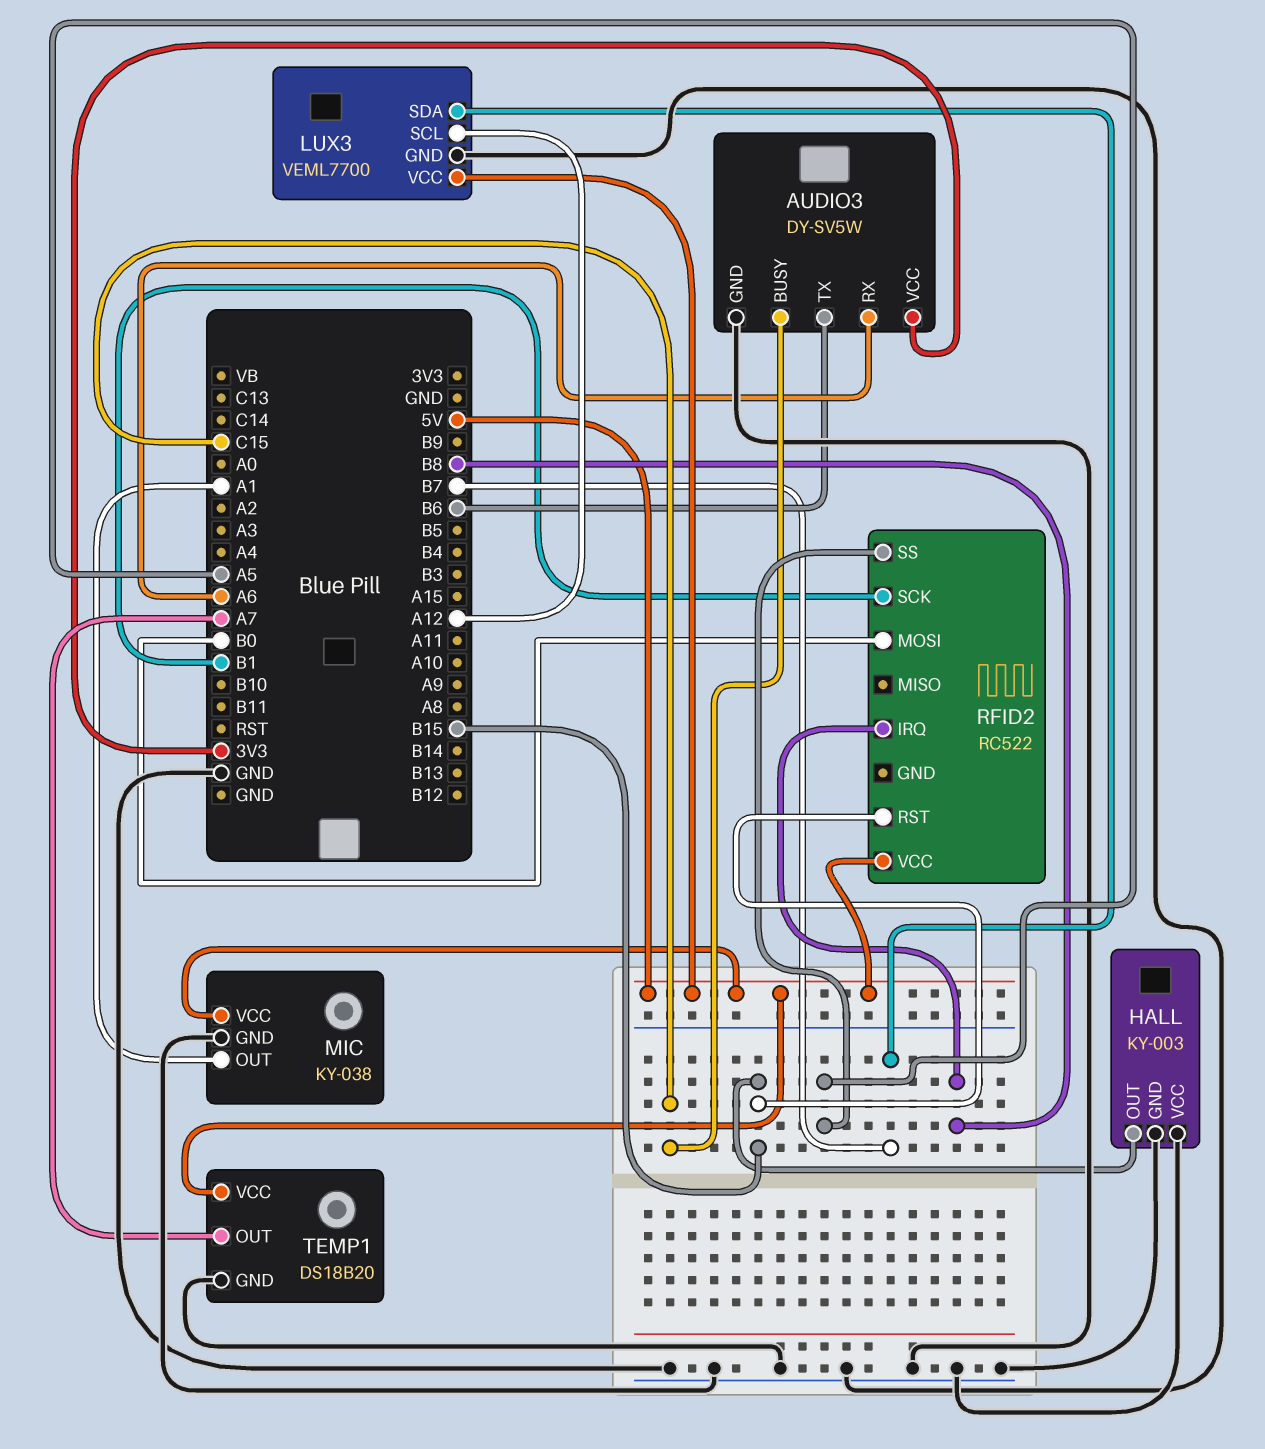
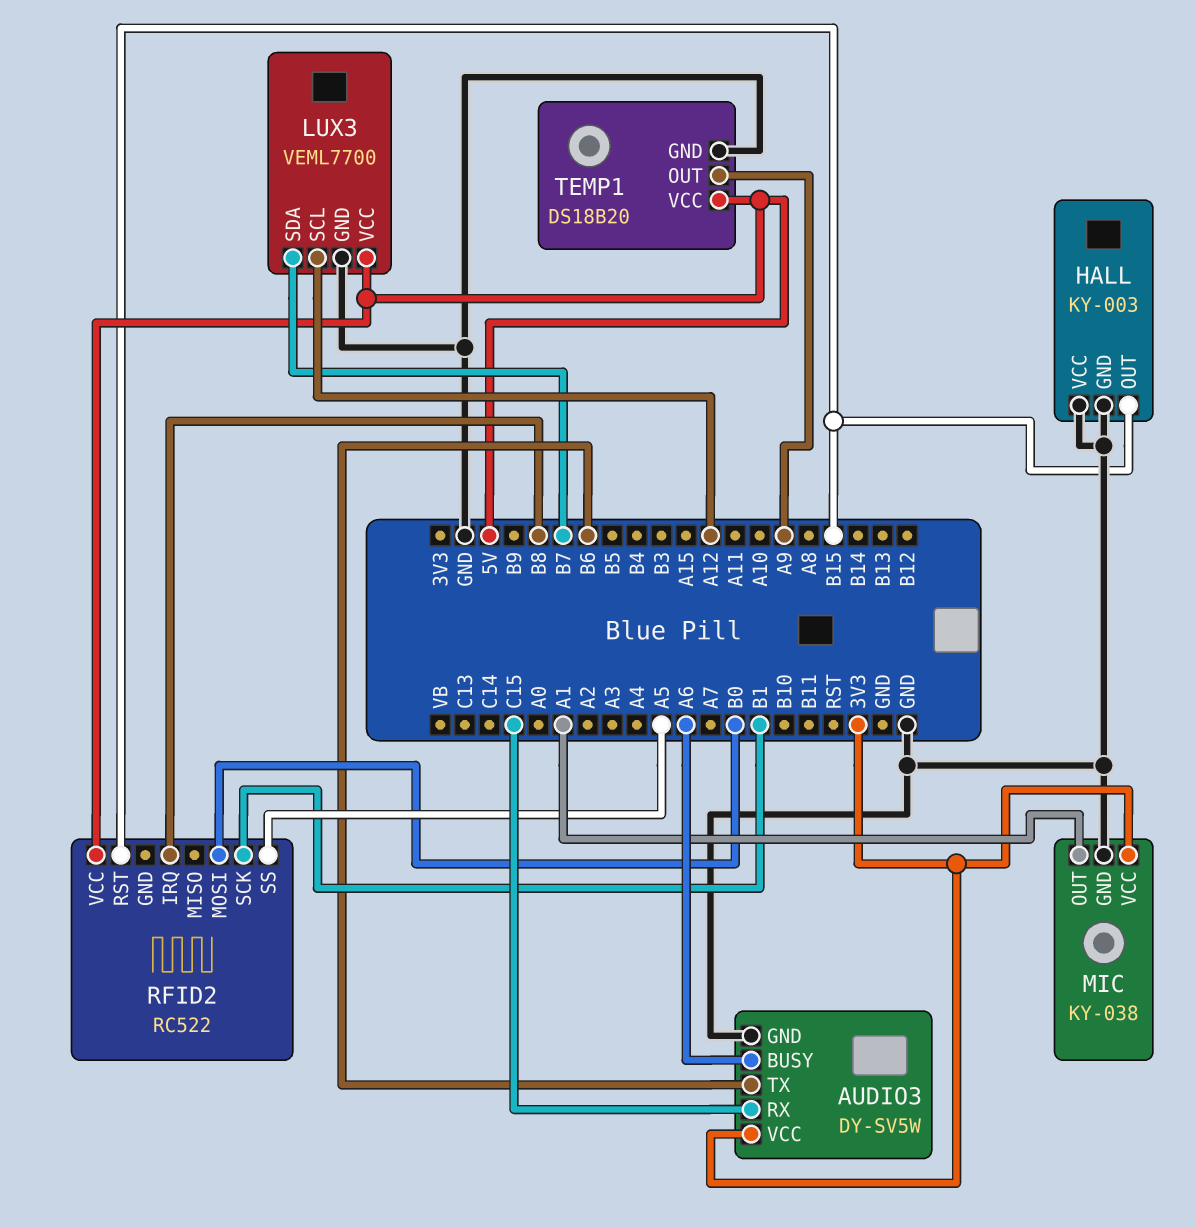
AUDIO3 pin BUSY: C15 -> A6
AUDIO3 pin RX: A6 -> C15
MIC pin VCC: 5V -> 3V3
TEMP1 pin OUT: A7 -> A9

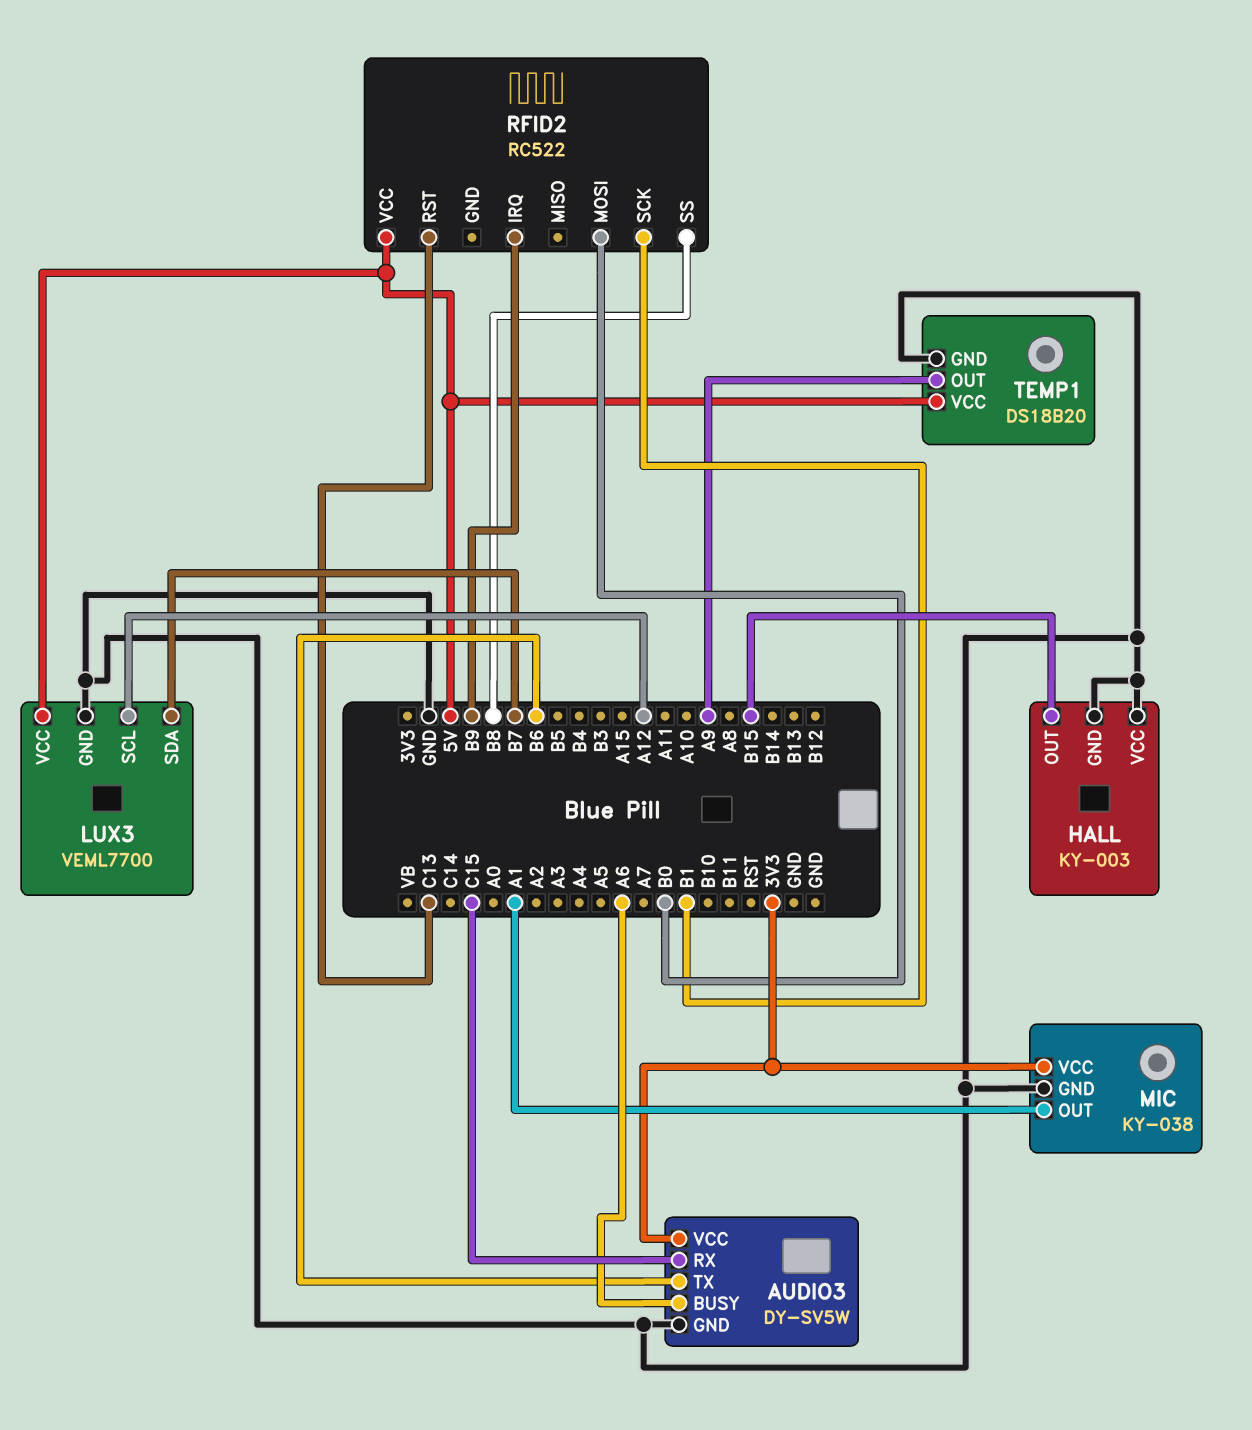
RFID2 pin IRQ: B8 -> B9
RFID2 pin RST: B15 -> C13
RFID2 pin SS: A5 -> B8

